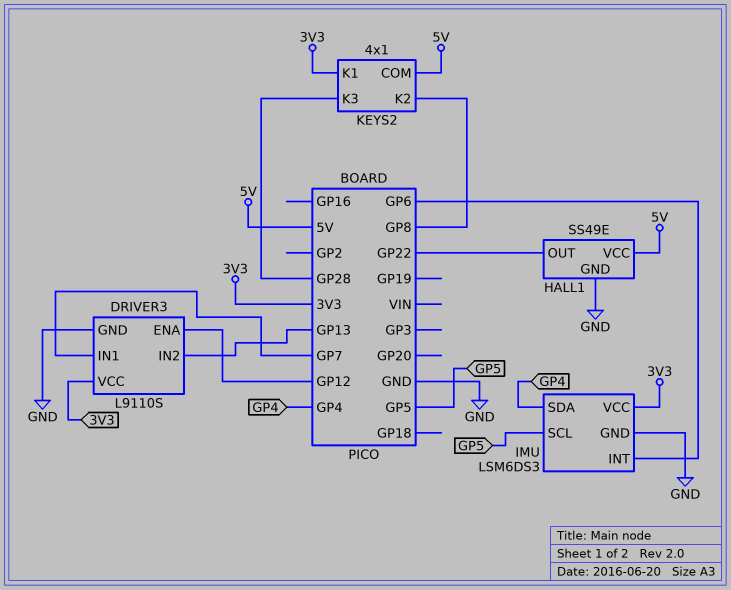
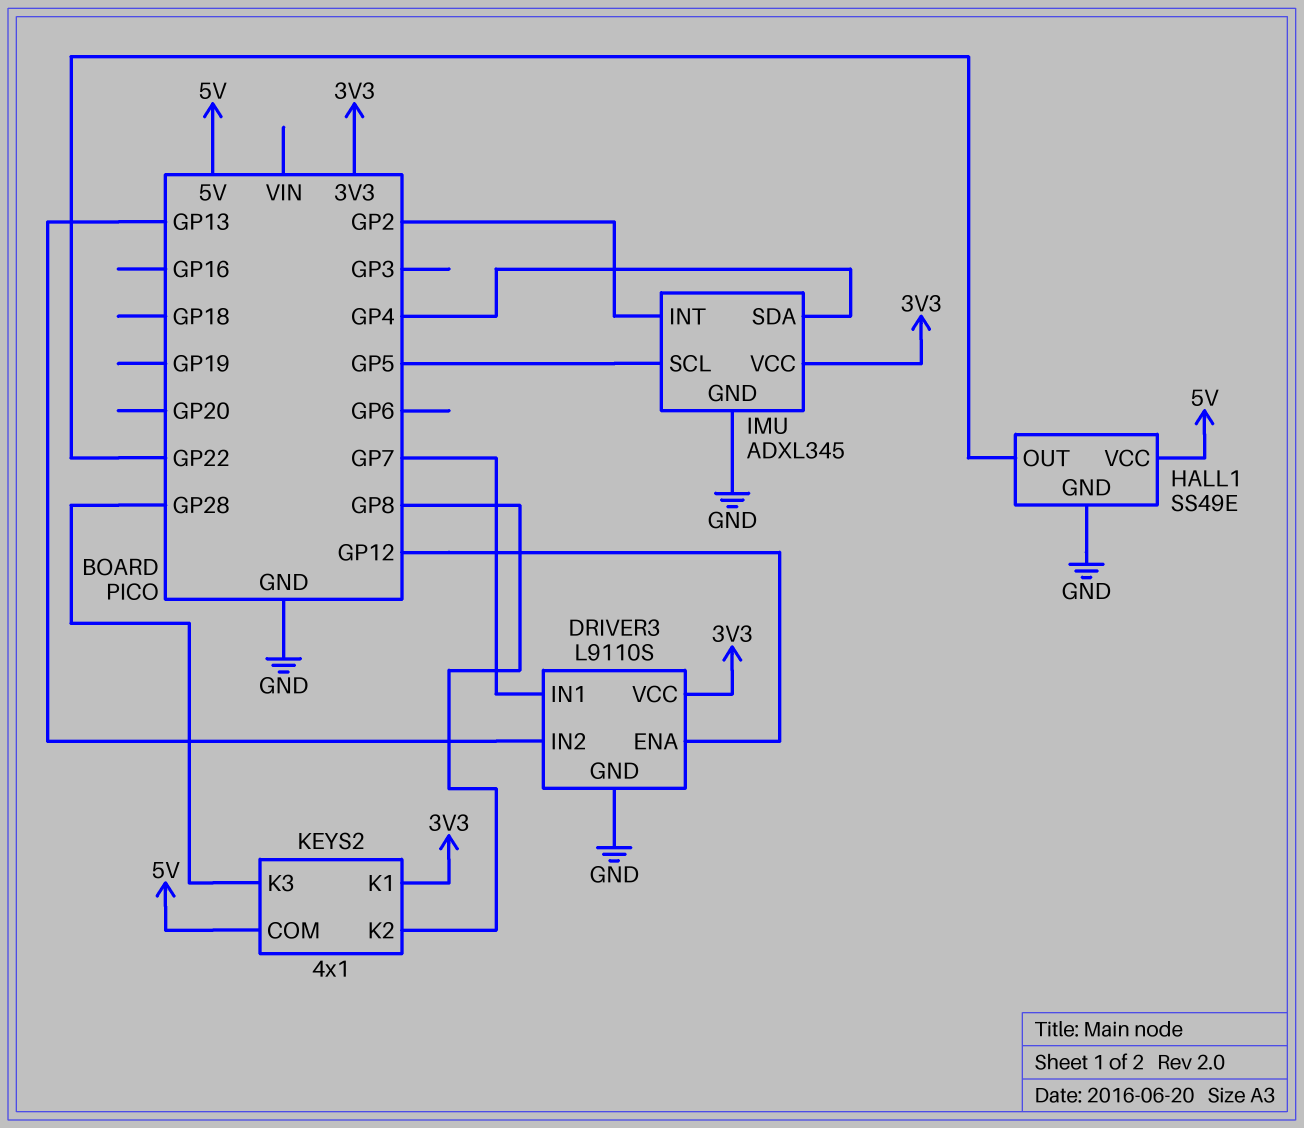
IMU: LSM6DS3 -> ADXL345
IMU pin INT: GP6 -> GP2

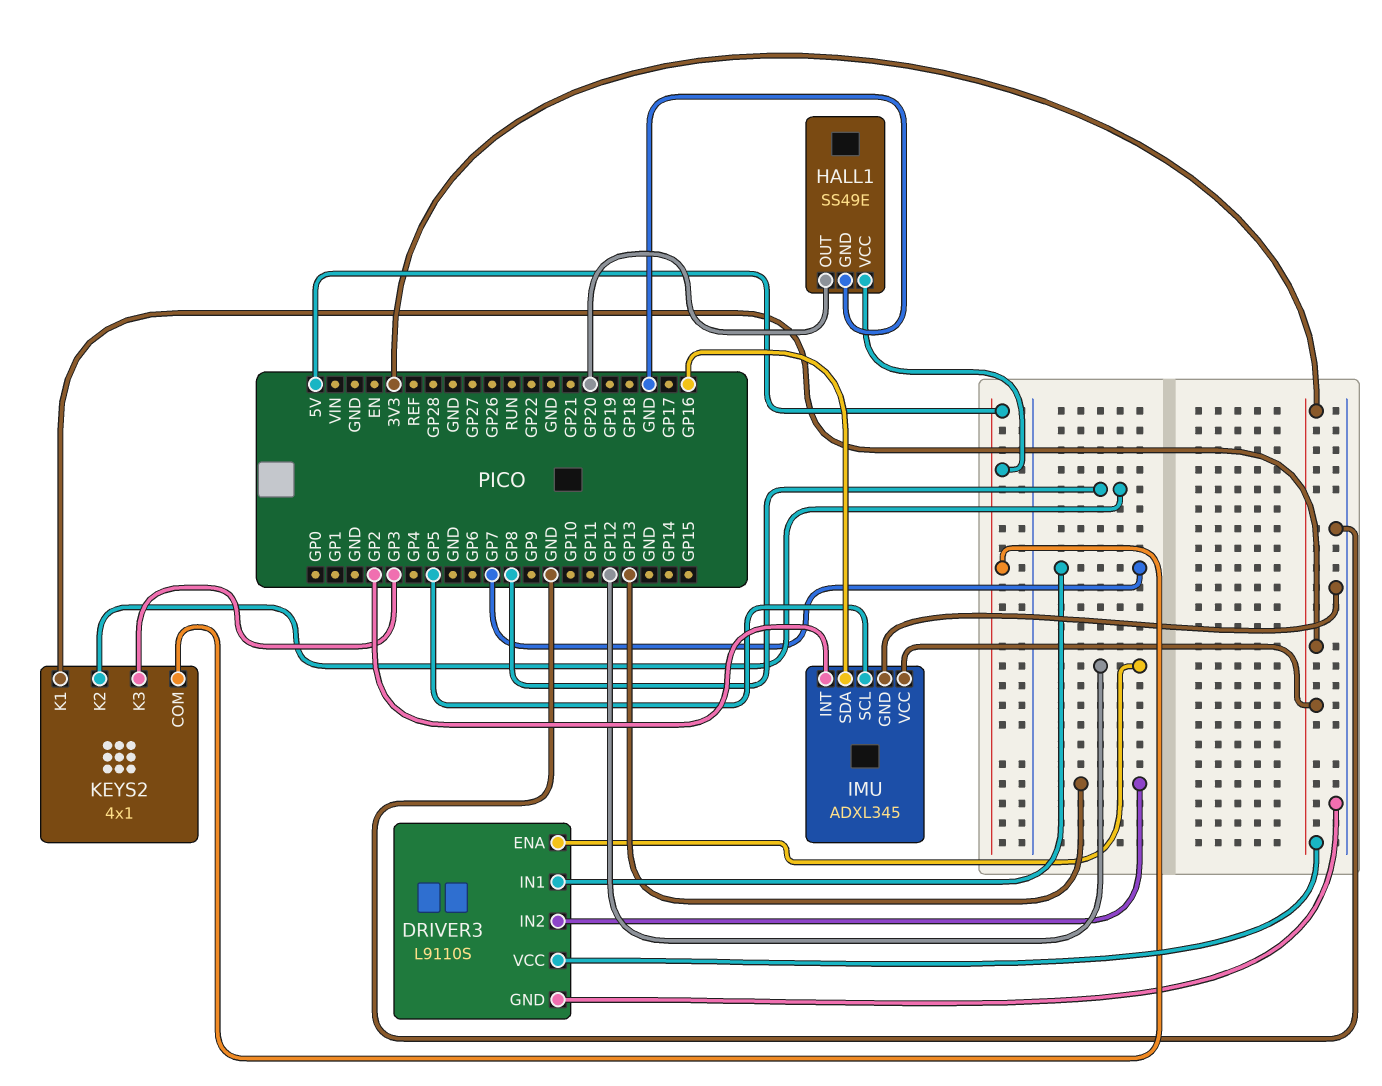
HALL1 pin OUT: GP22 -> GP20
IMU pin SDA: GP4 -> GP16
KEYS2 pin K3: GP28 -> GP3

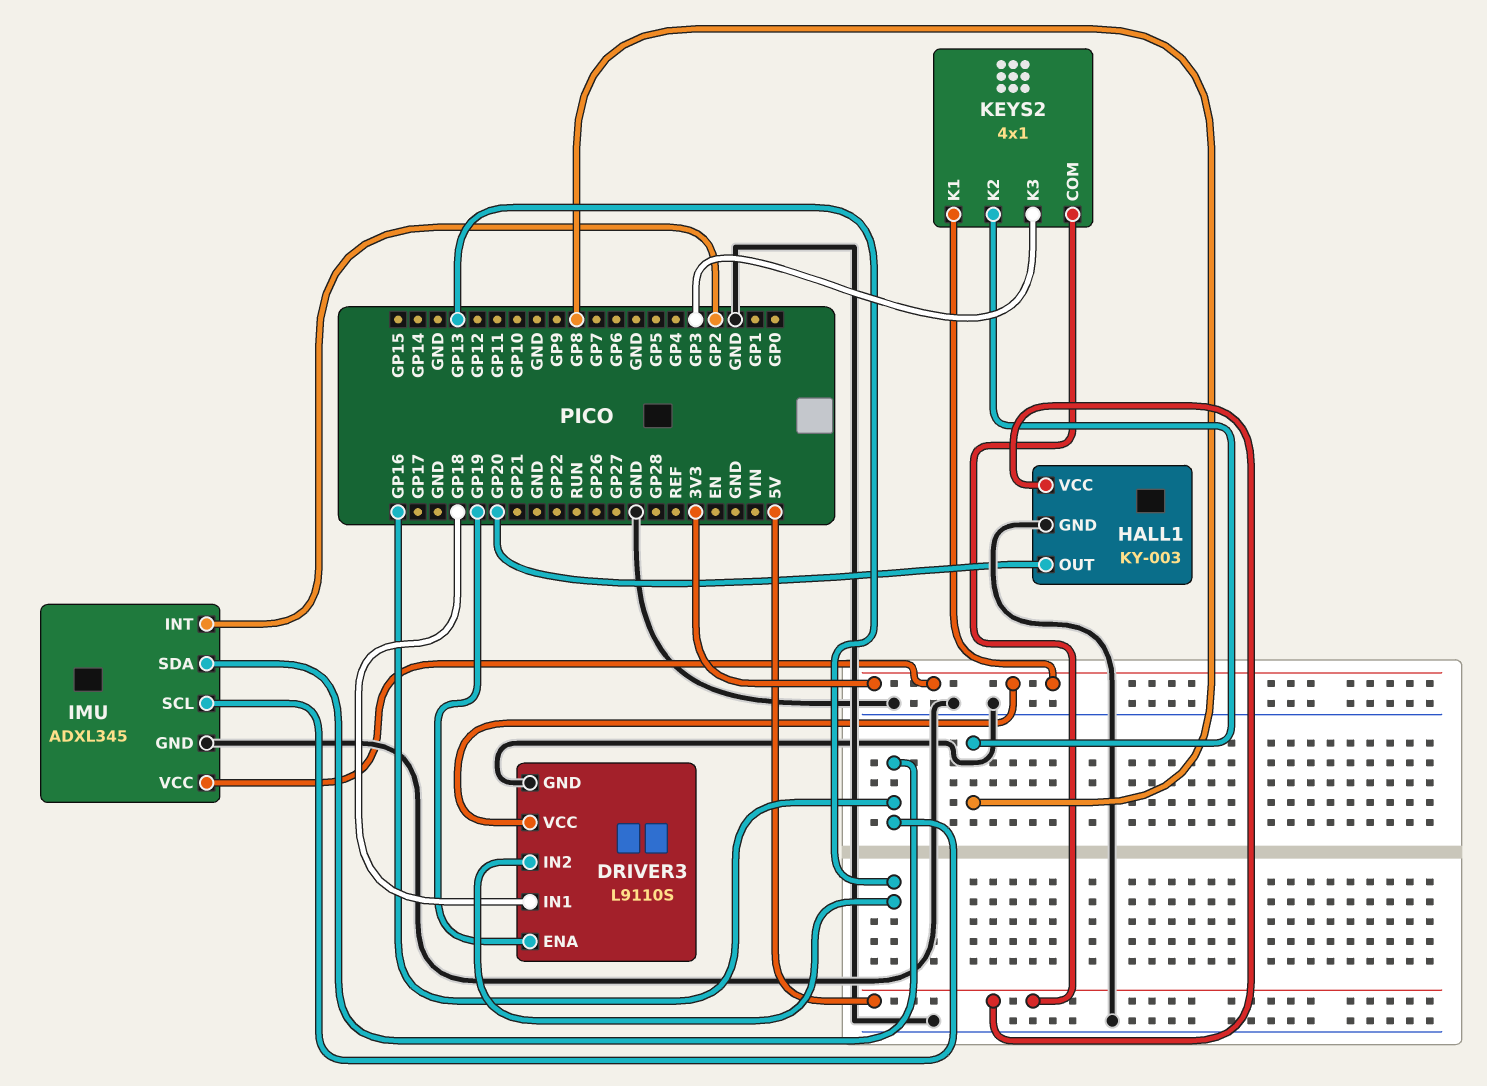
DRIVER3 pin ENA: GP12 -> GP19
DRIVER3 pin IN1: GP7 -> GP18
HALL1: SS49E -> KY-003
IMU pin SCL: GP5 -> GP16

